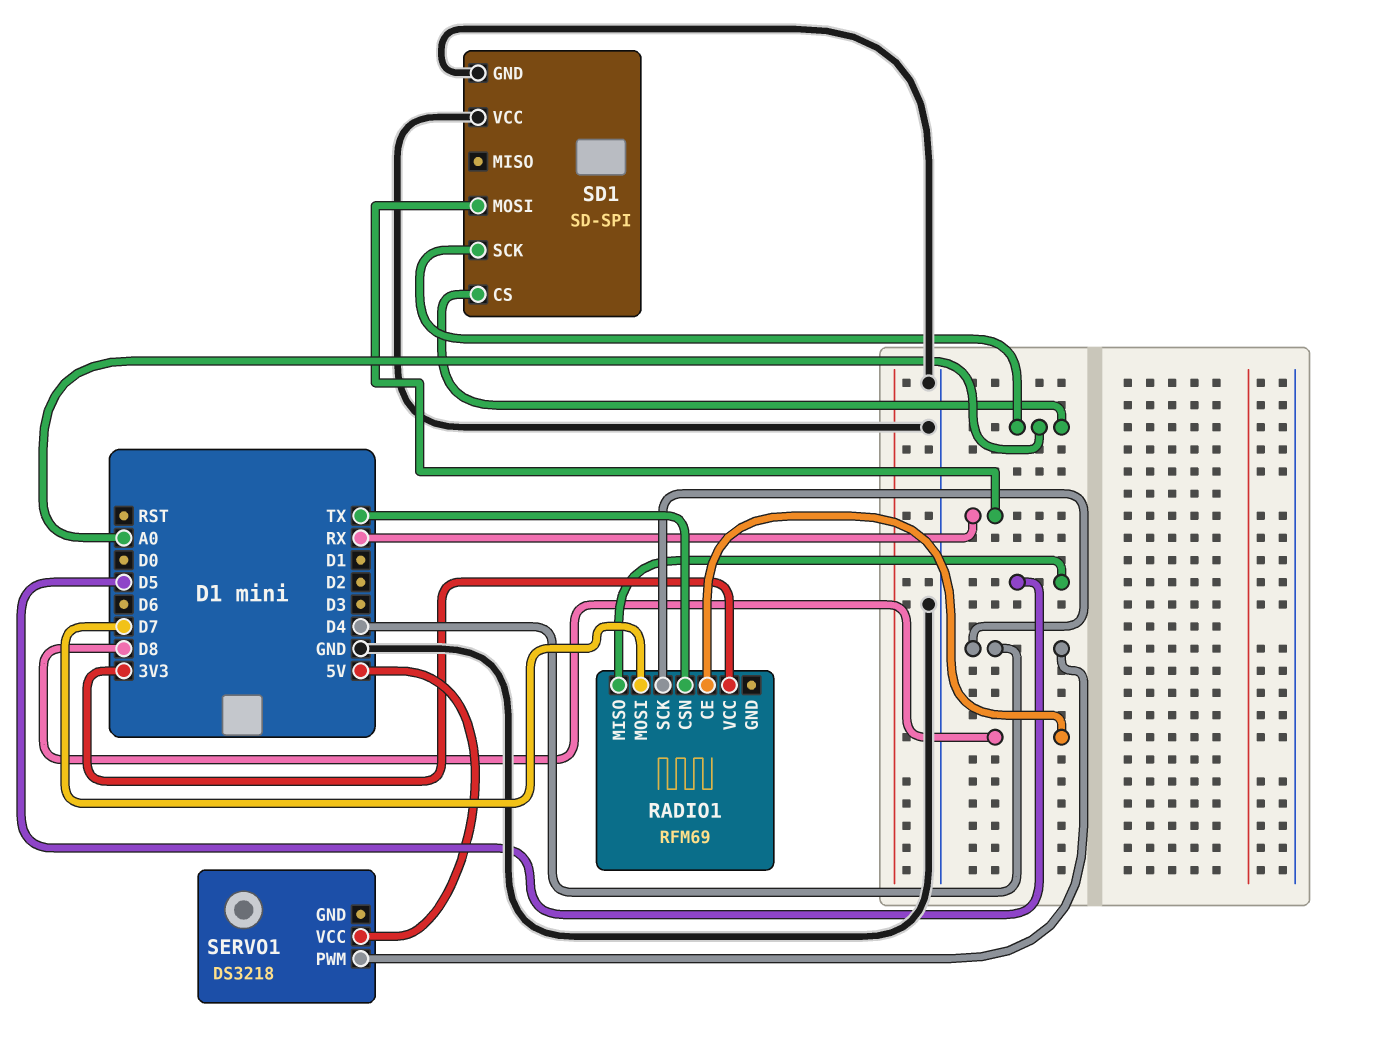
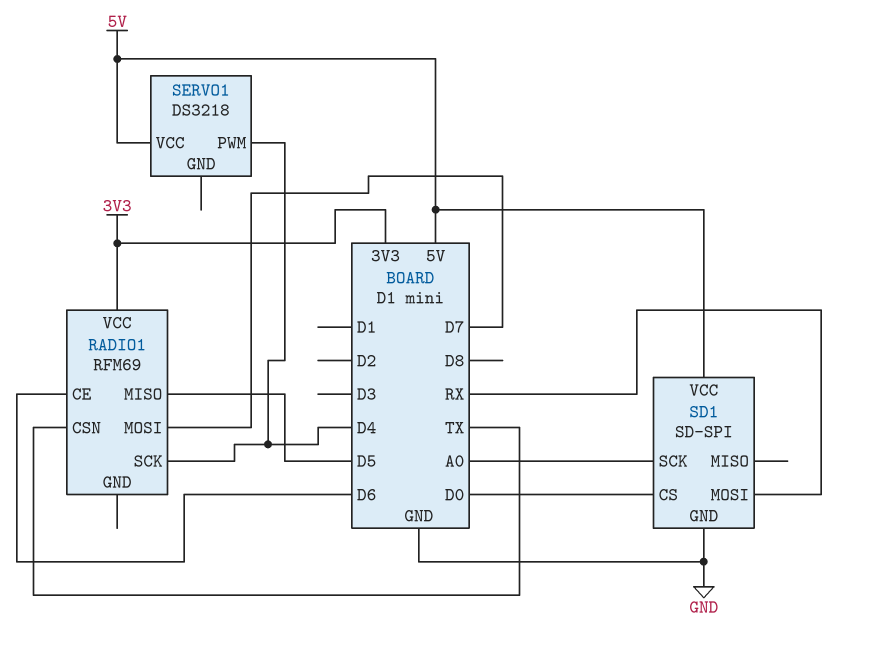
RADIO1 pin CE: D8 -> D6
SD1 pin CS: A0 -> D0
SD1 pin VCC: GND -> 5V

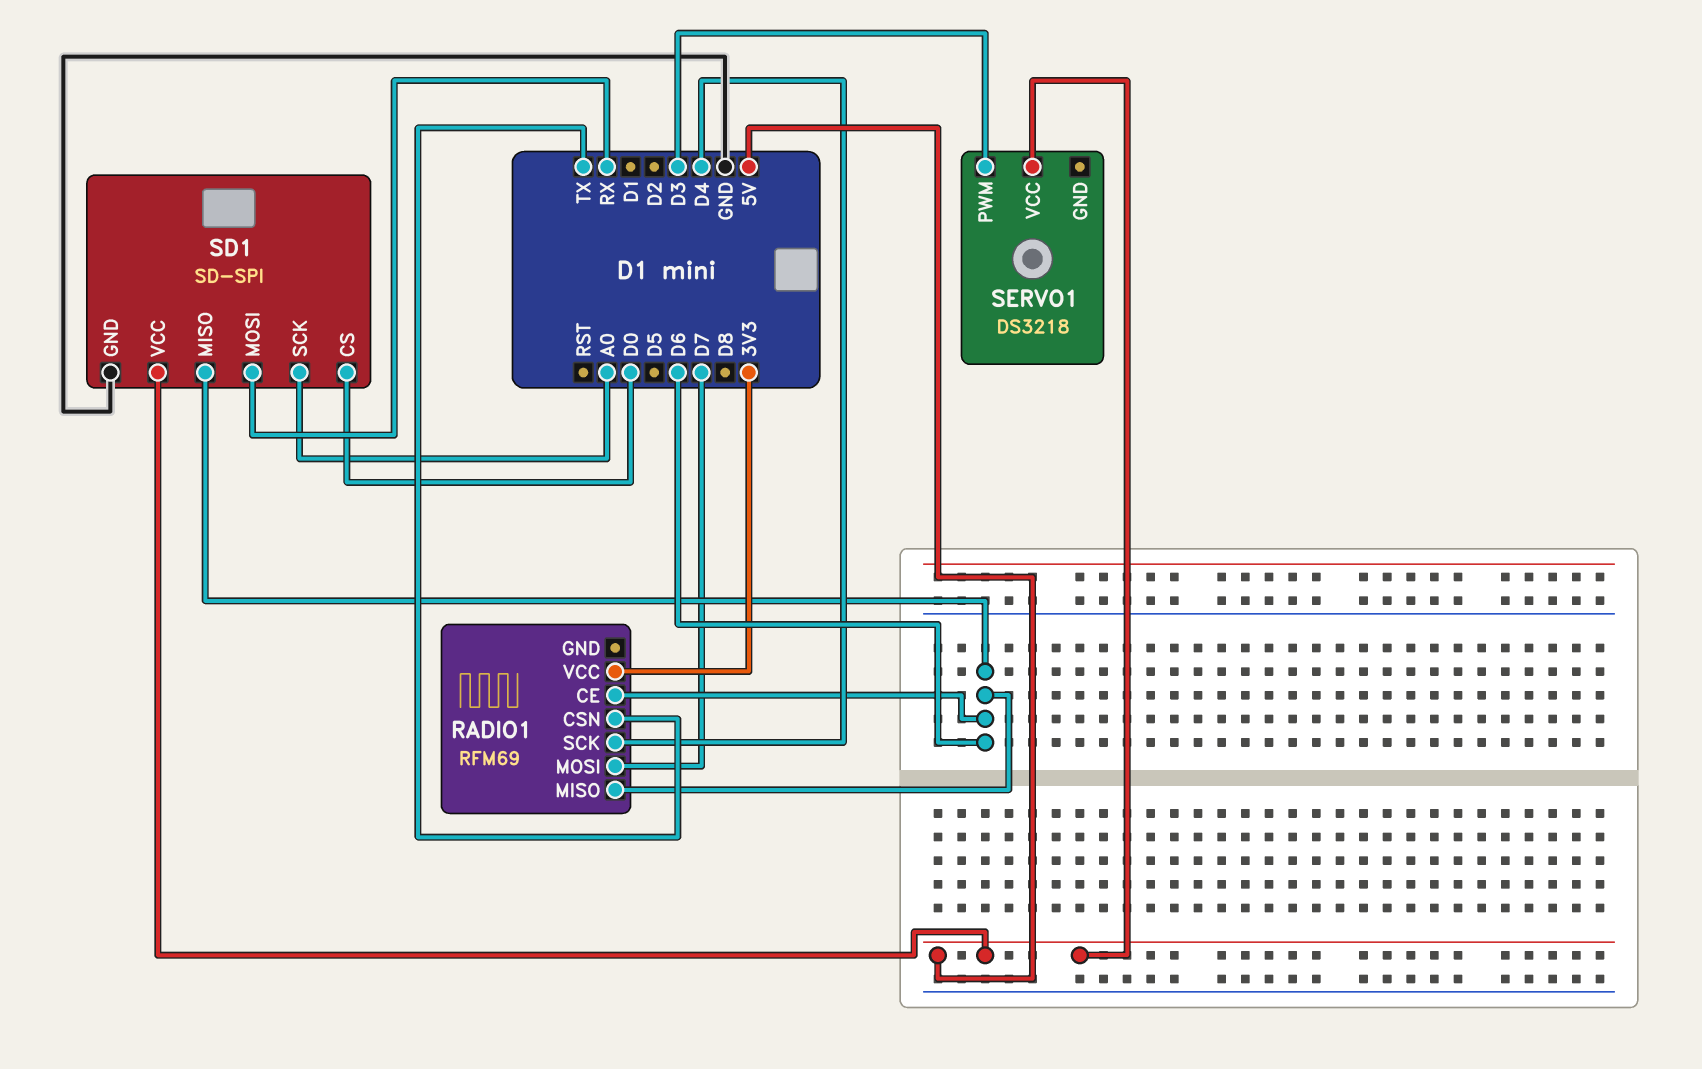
RADIO1 pin MISO: D5 -> D6
SD1 pin MISO: none -> D6
SERVO1 pin PWM: D4 -> D3

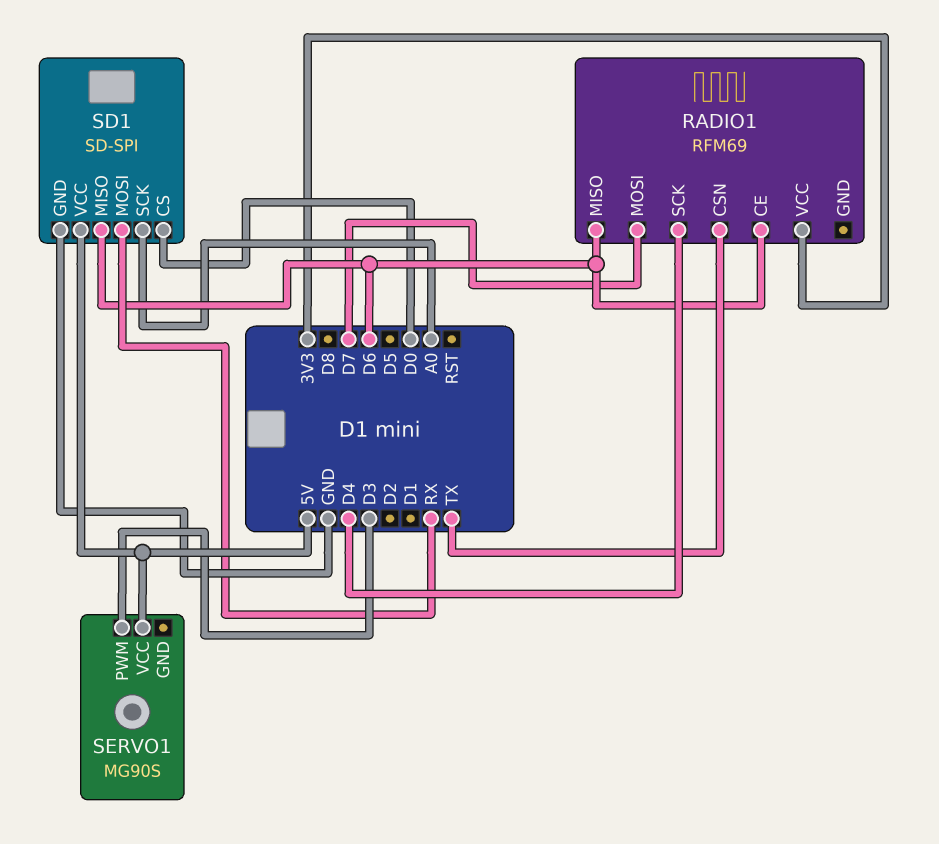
SERVO1: DS3218 -> MG90S

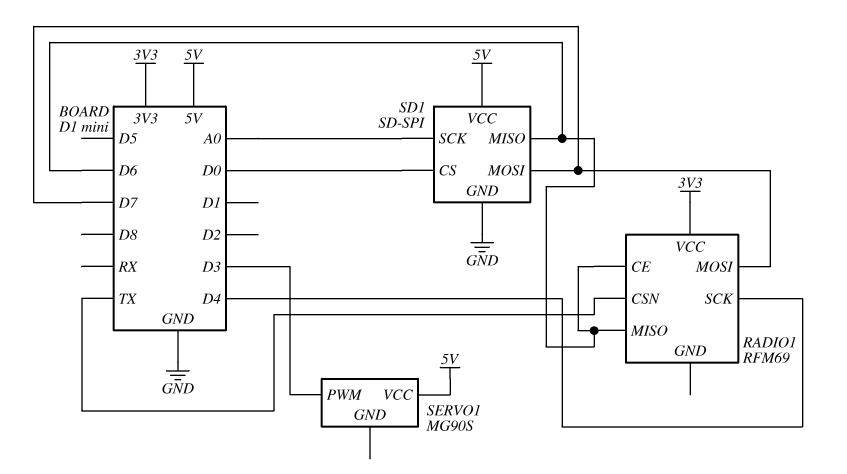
SD1 pin MOSI: RX -> D7

